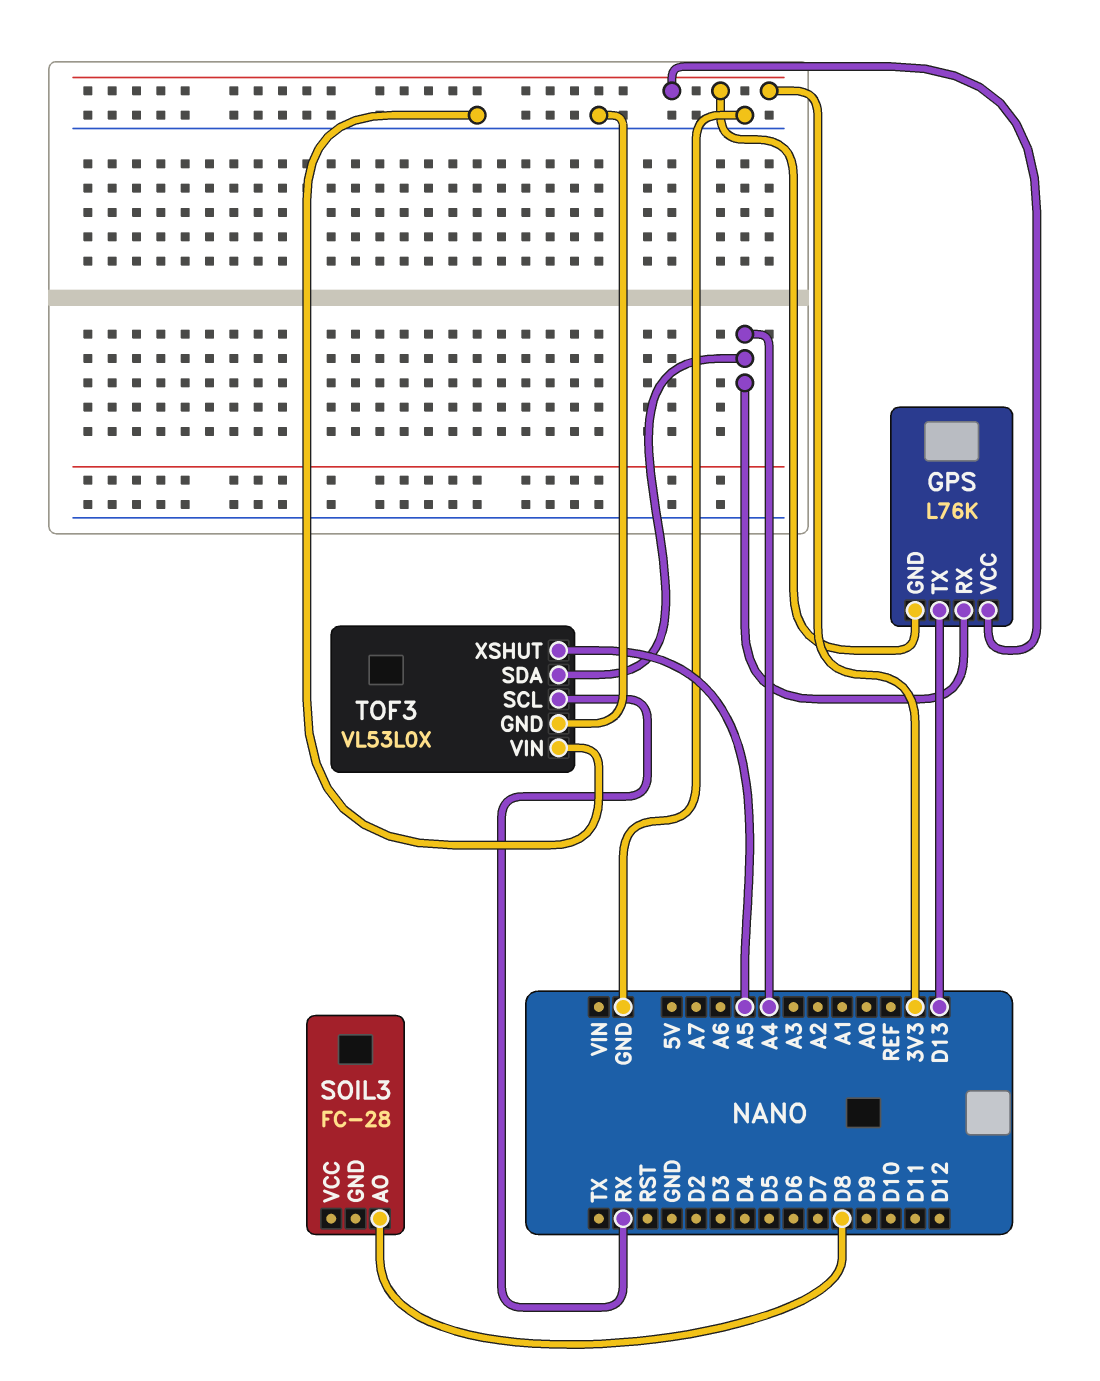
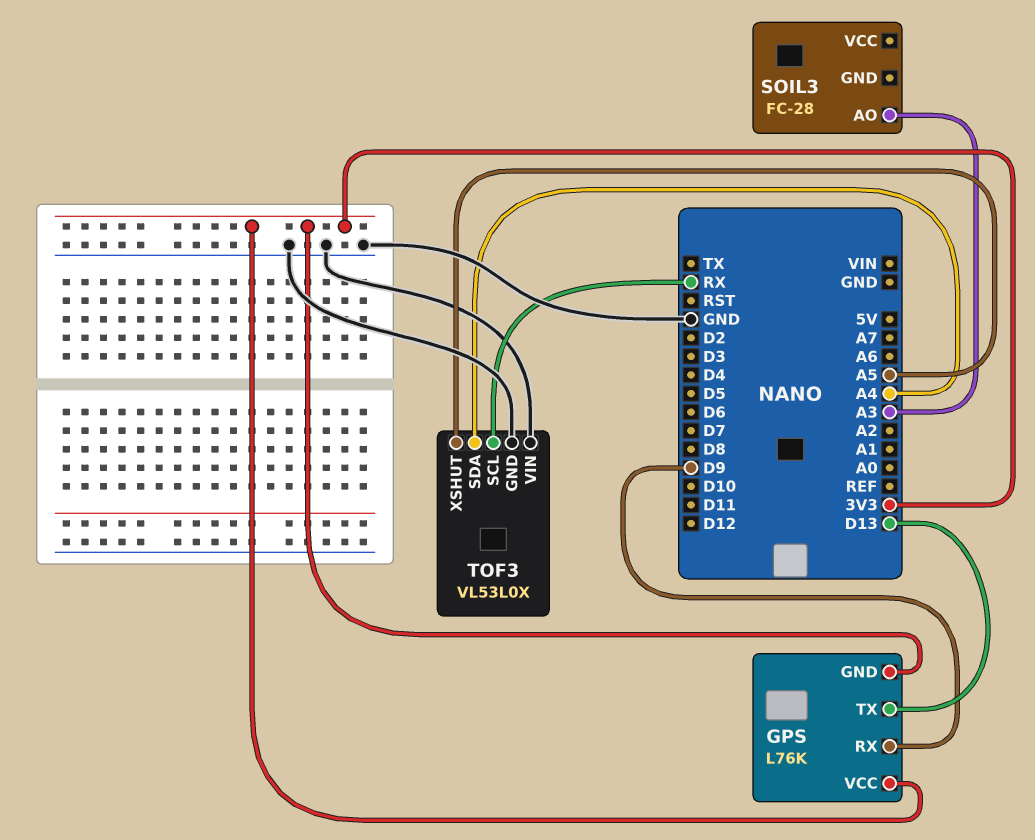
GPS pin RX: A4 -> D9
SOIL3 pin AO: D8 -> A3

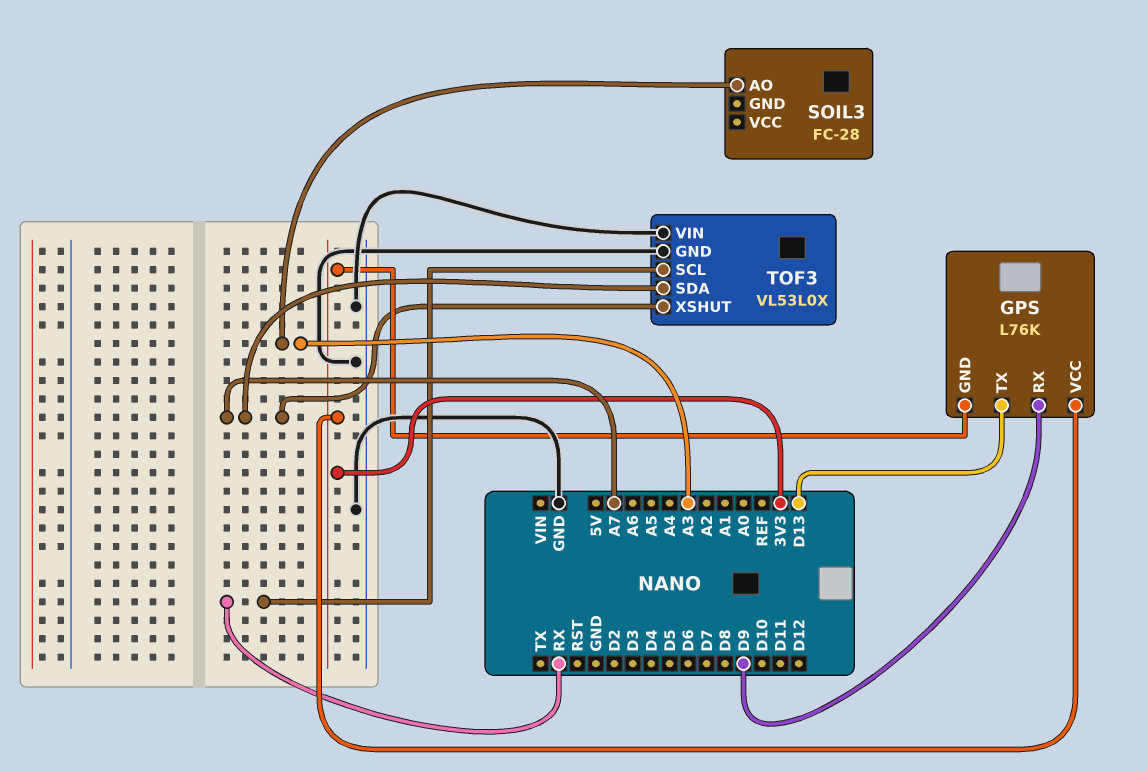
TOF3 pin SDA: A4 -> A7
TOF3 pin XSHUT: A5 -> A7

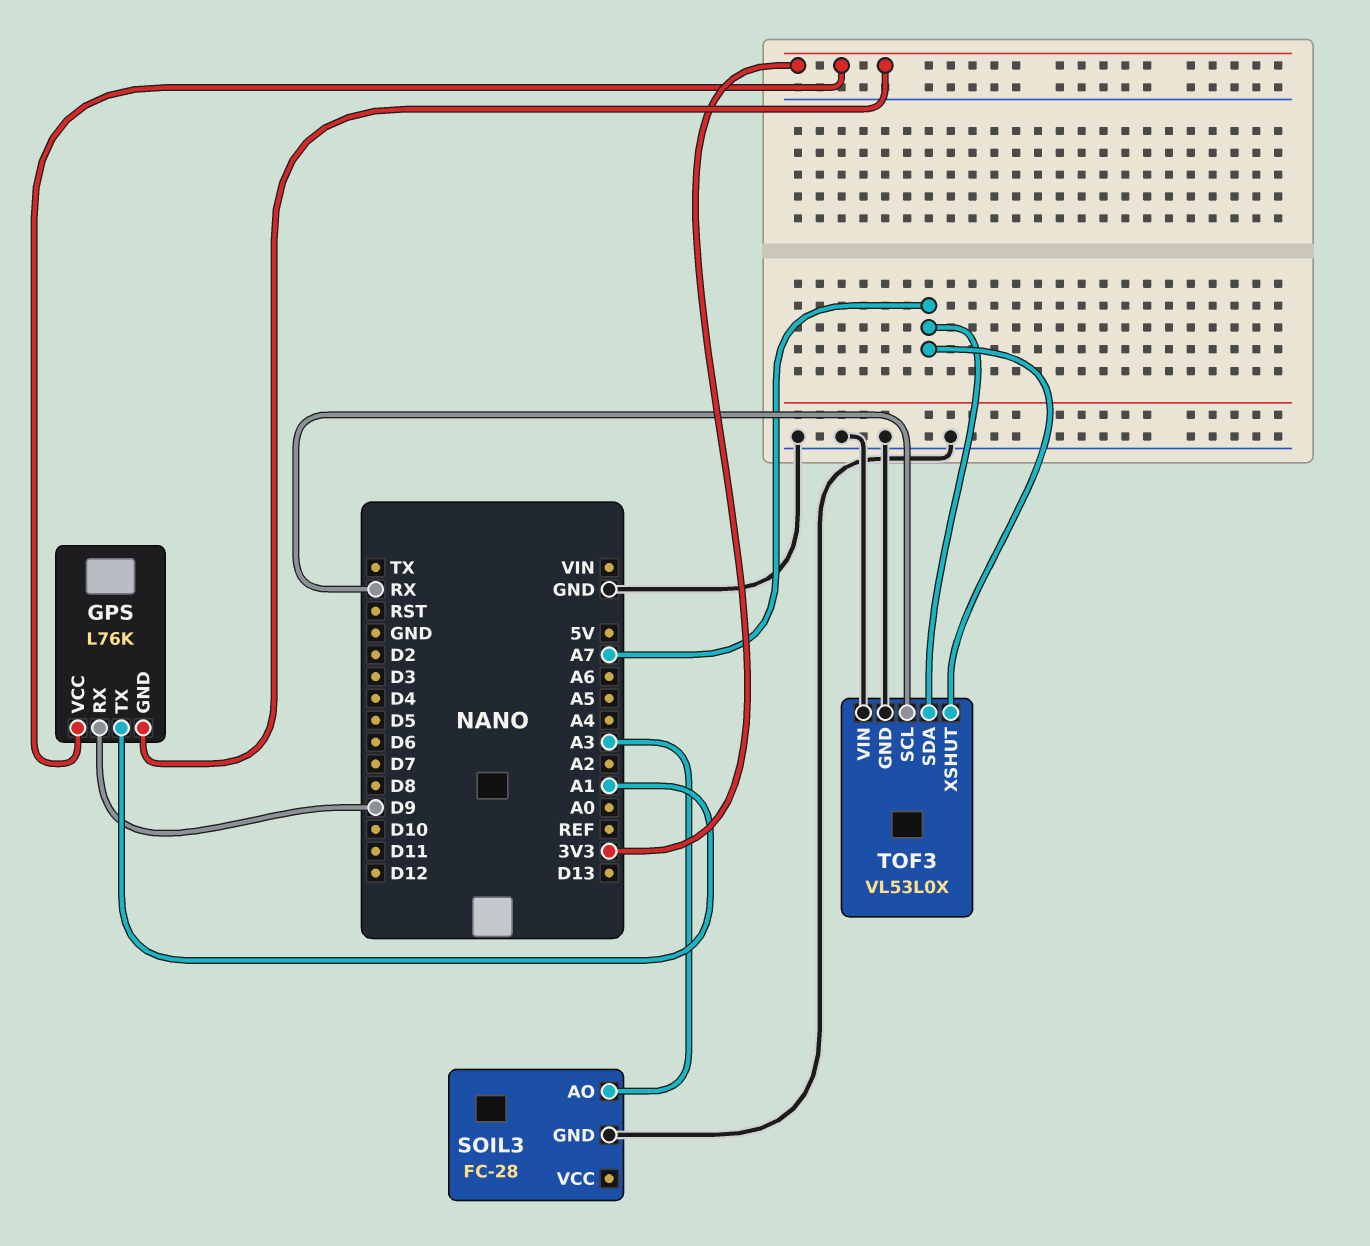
GPS pin TX: D13 -> A1
SOIL3 pin GND: none -> GND

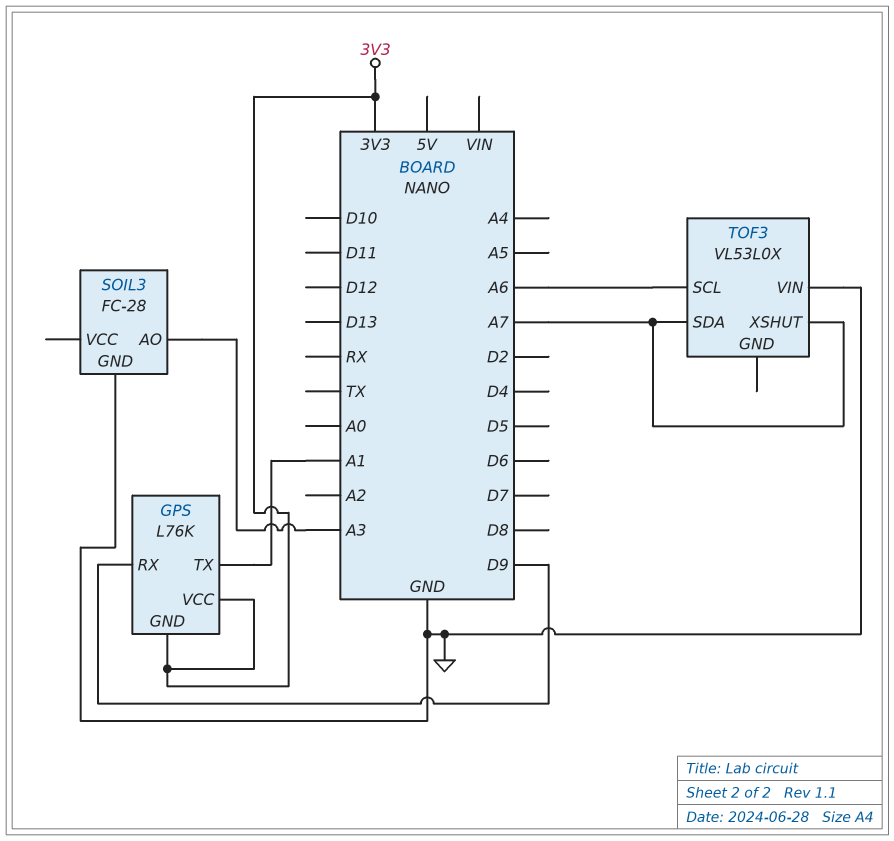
TOF3 pin GND: GND -> none
TOF3 pin SCL: RX -> A6

